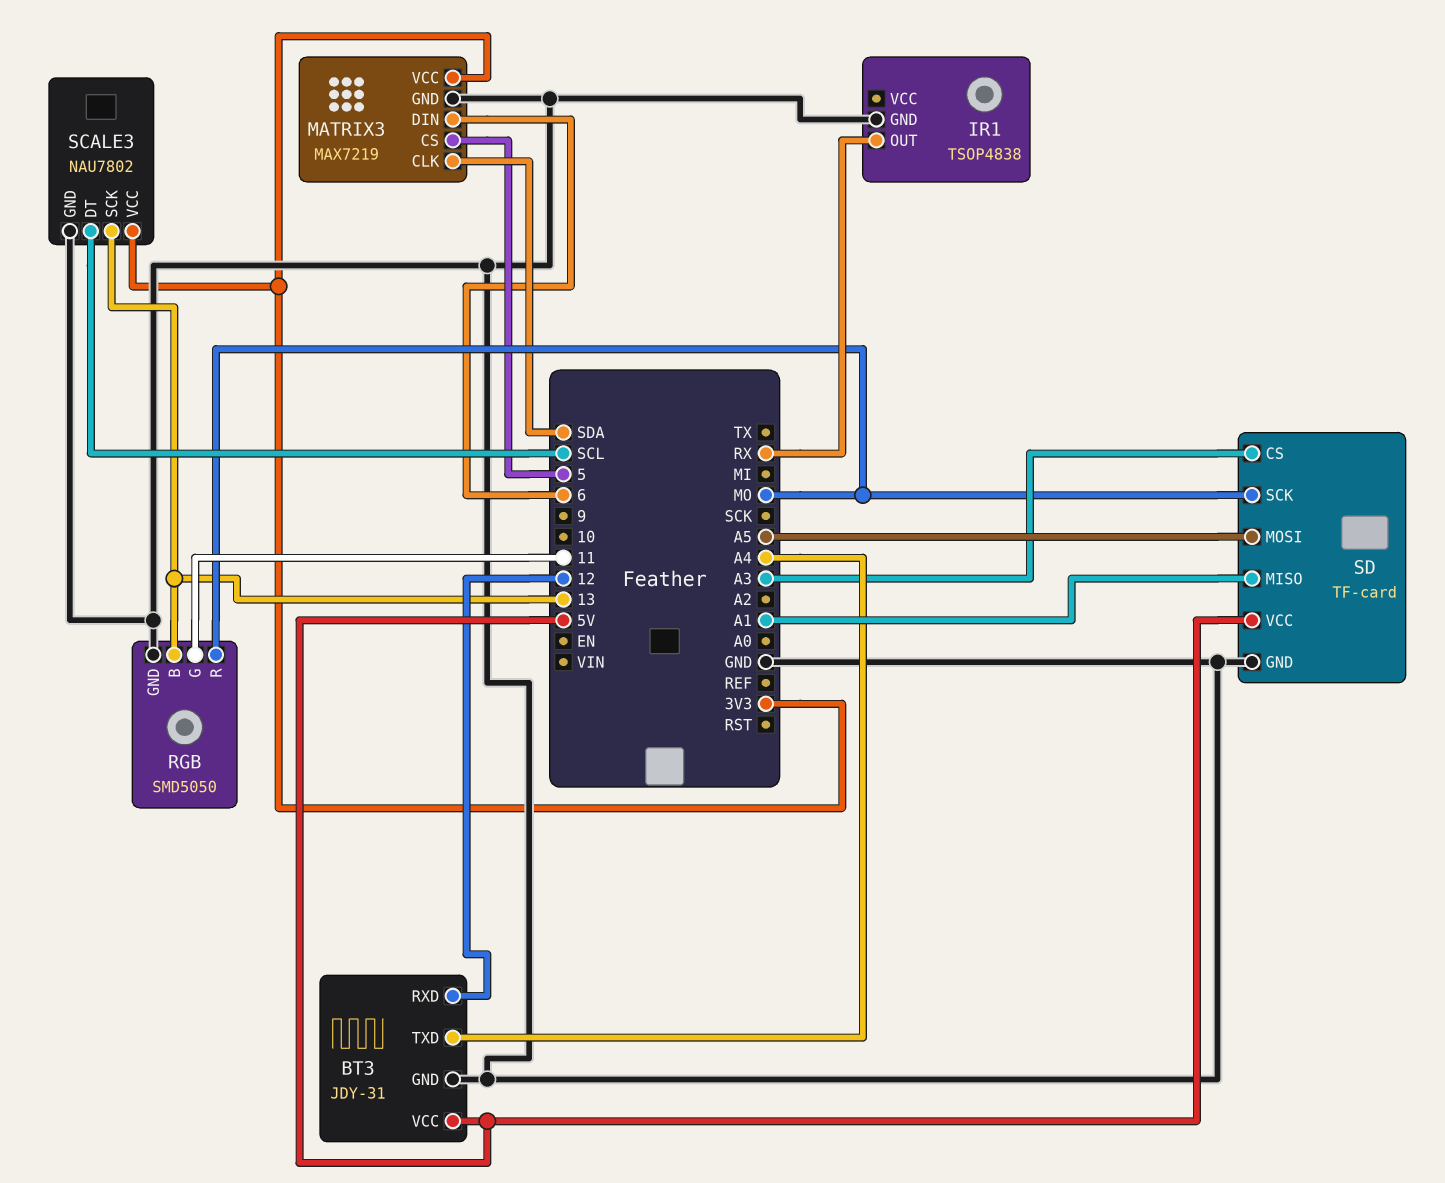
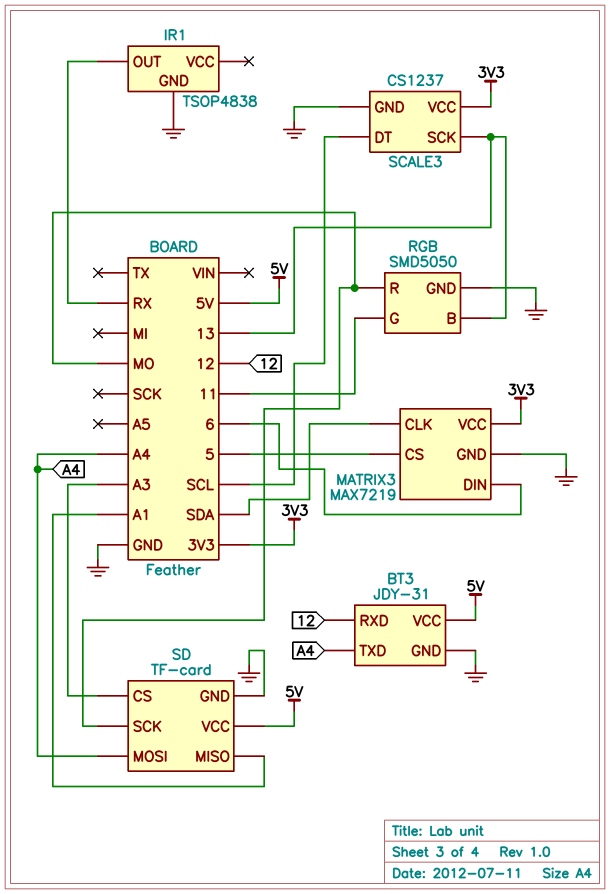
SCALE3: NAU7802 -> CS1237
SD pin MOSI: A5 -> A4

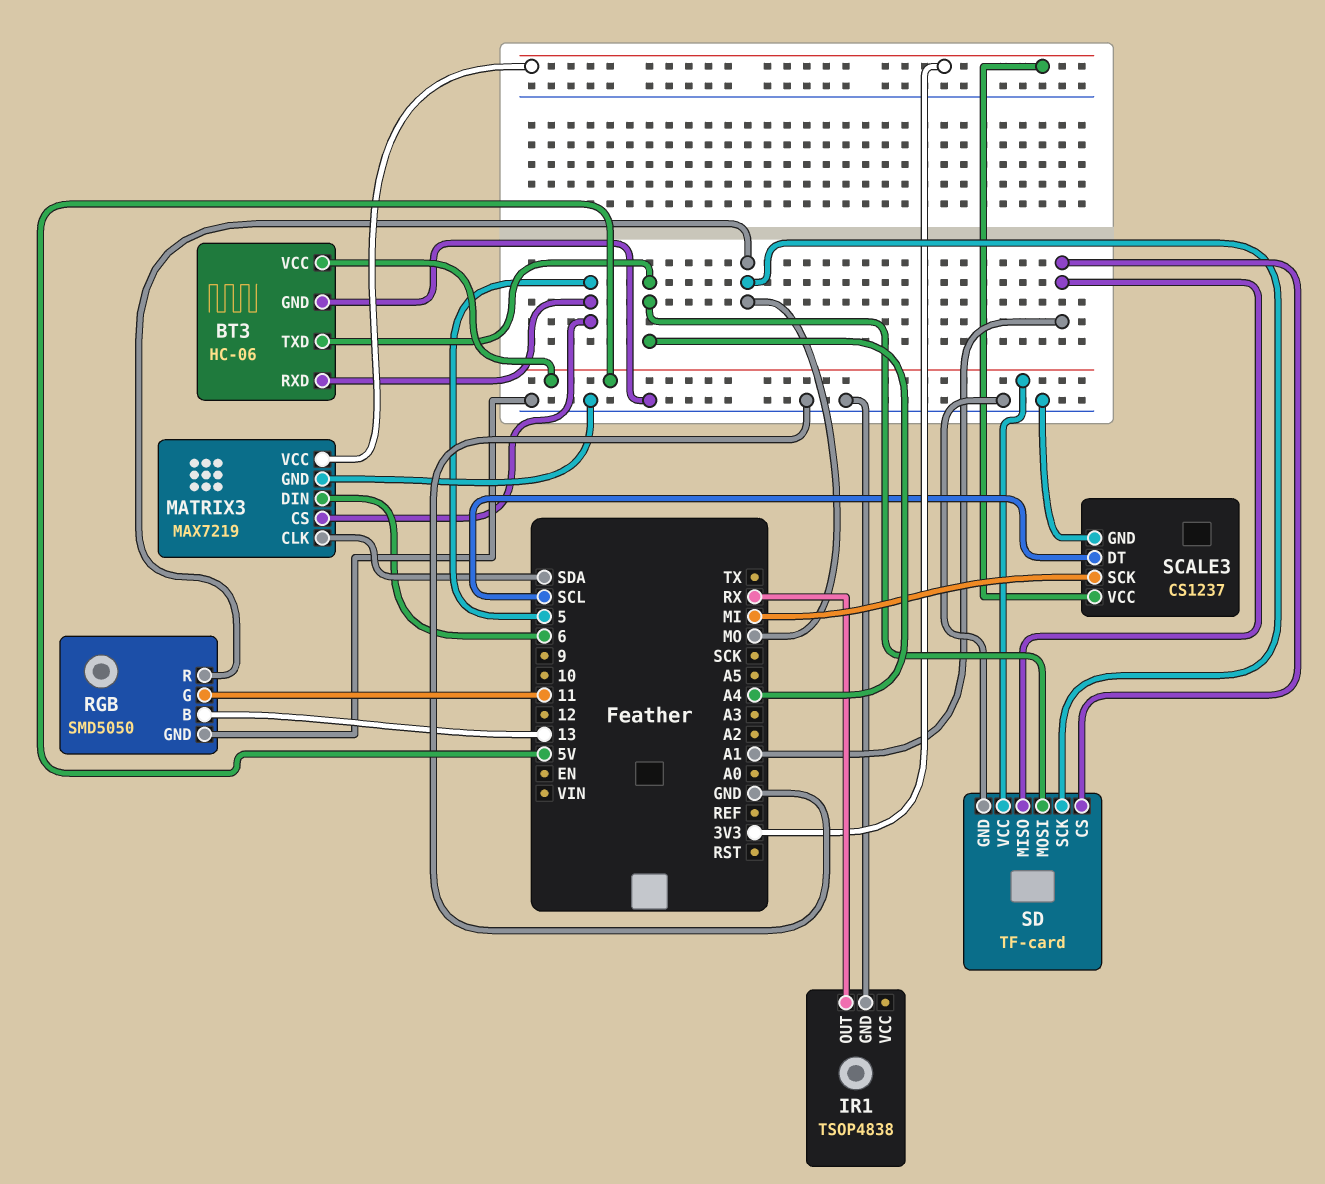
BT3: JDY-31 -> HC-06
BT3 pin RXD: 12 -> 5
SCALE3 pin SCK: 13 -> MI
SD pin CS: A3 -> A1

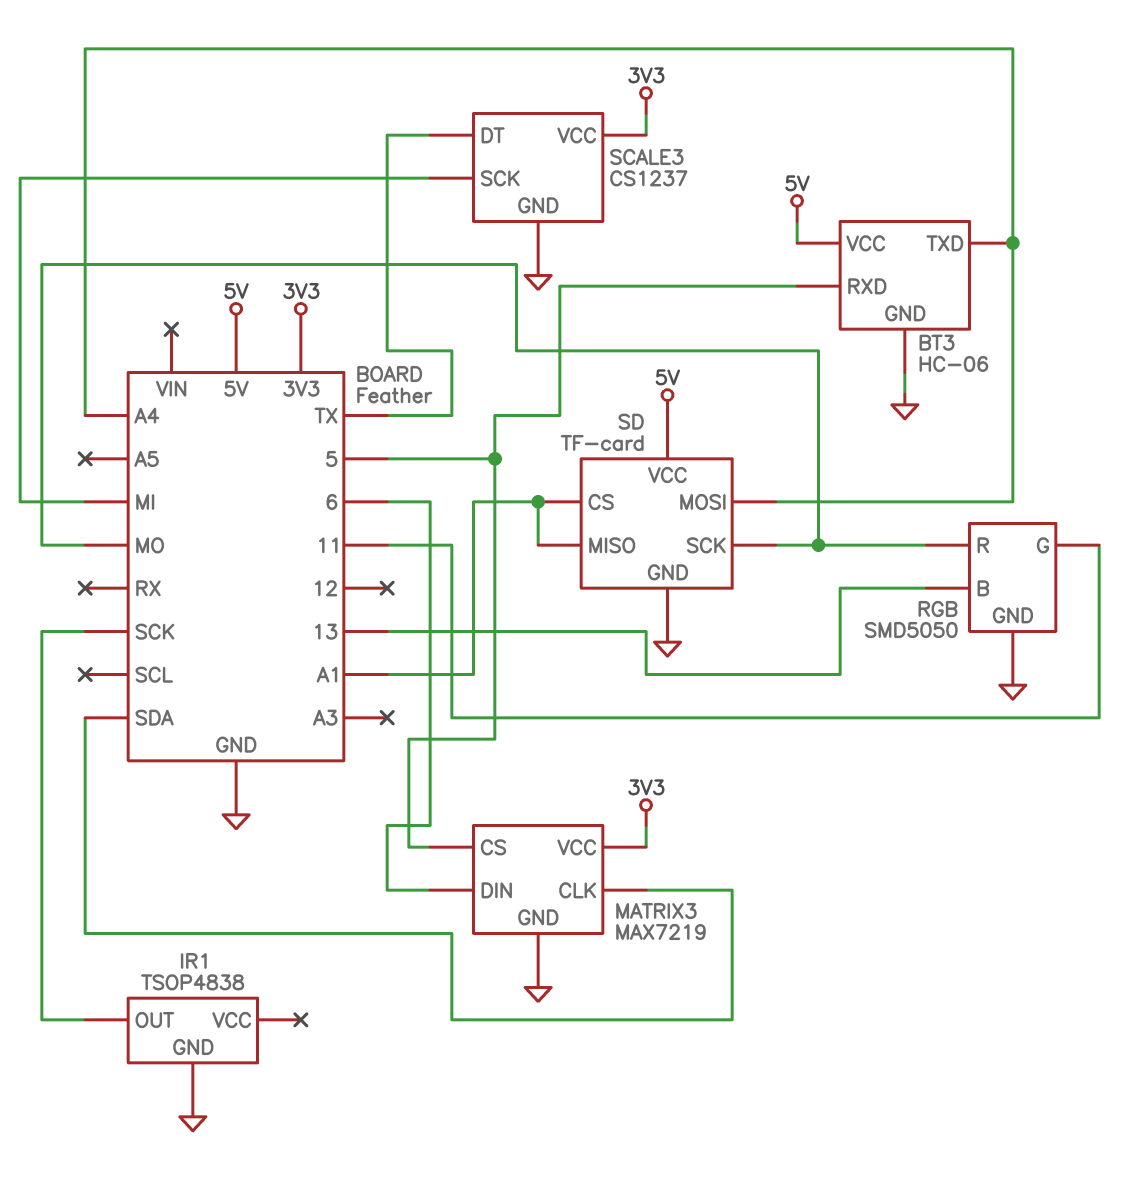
IR1 pin OUT: RX -> SCK
SCALE3 pin DT: SCL -> TX

